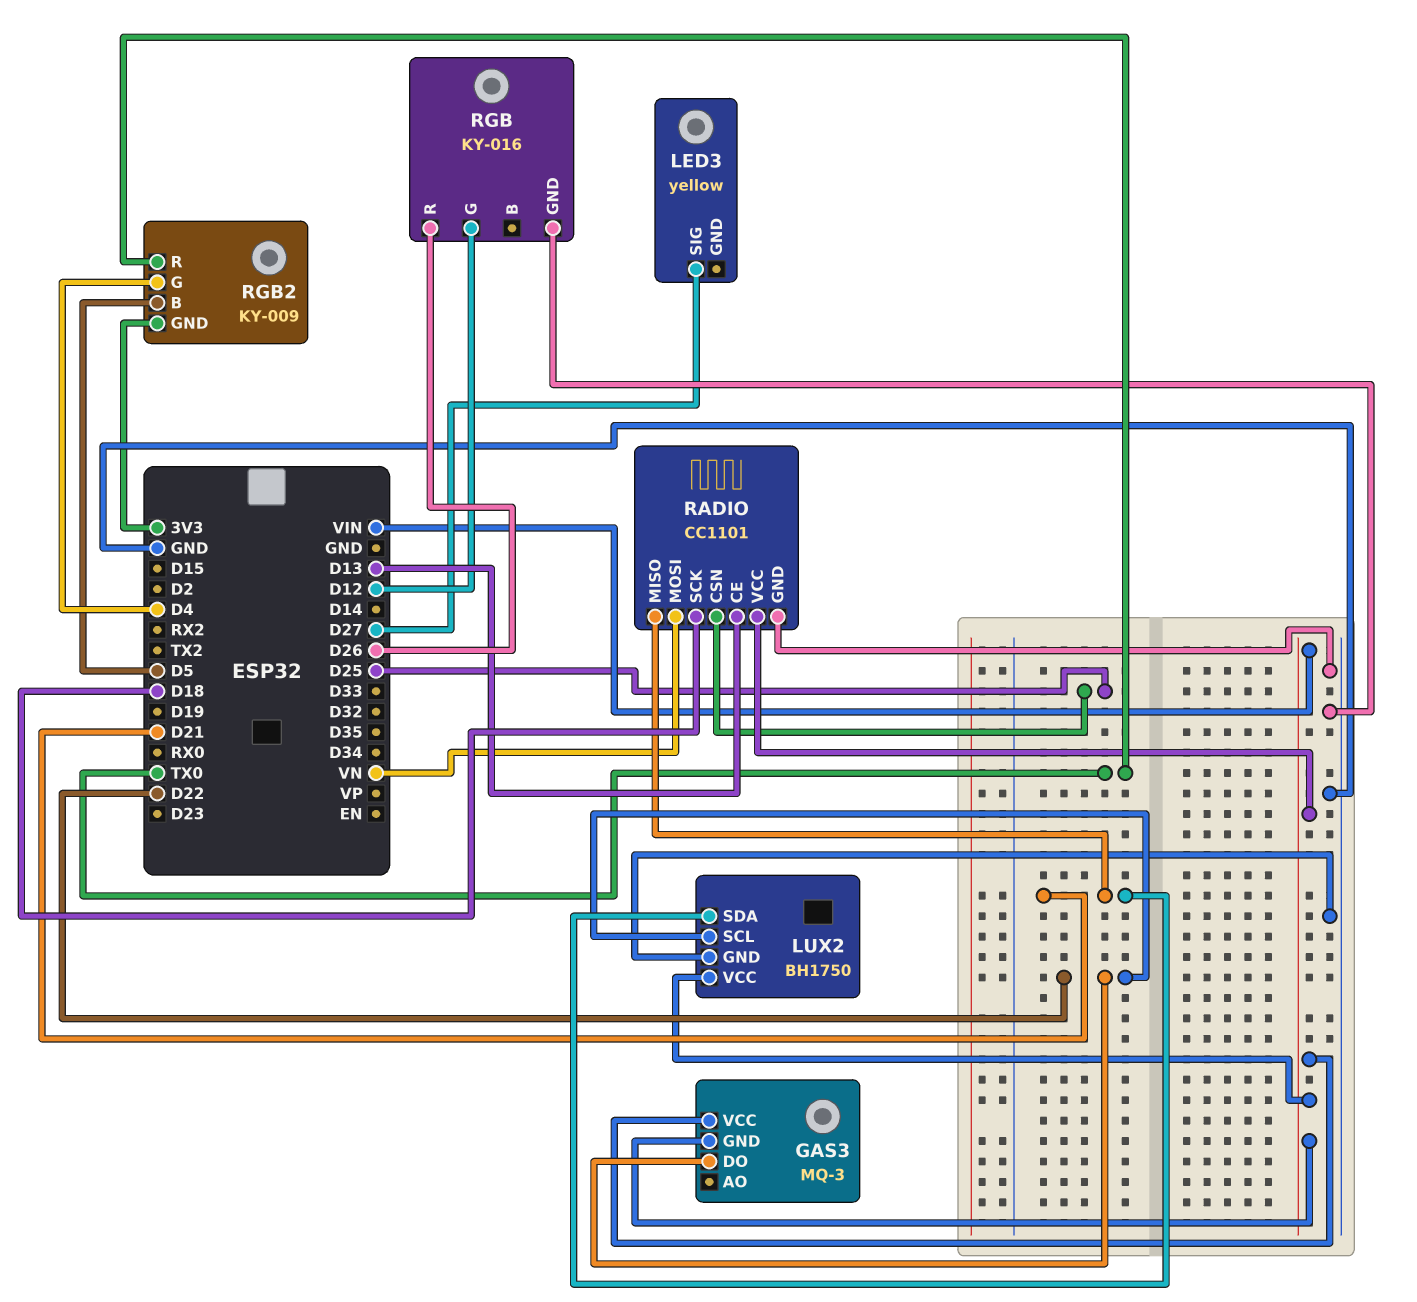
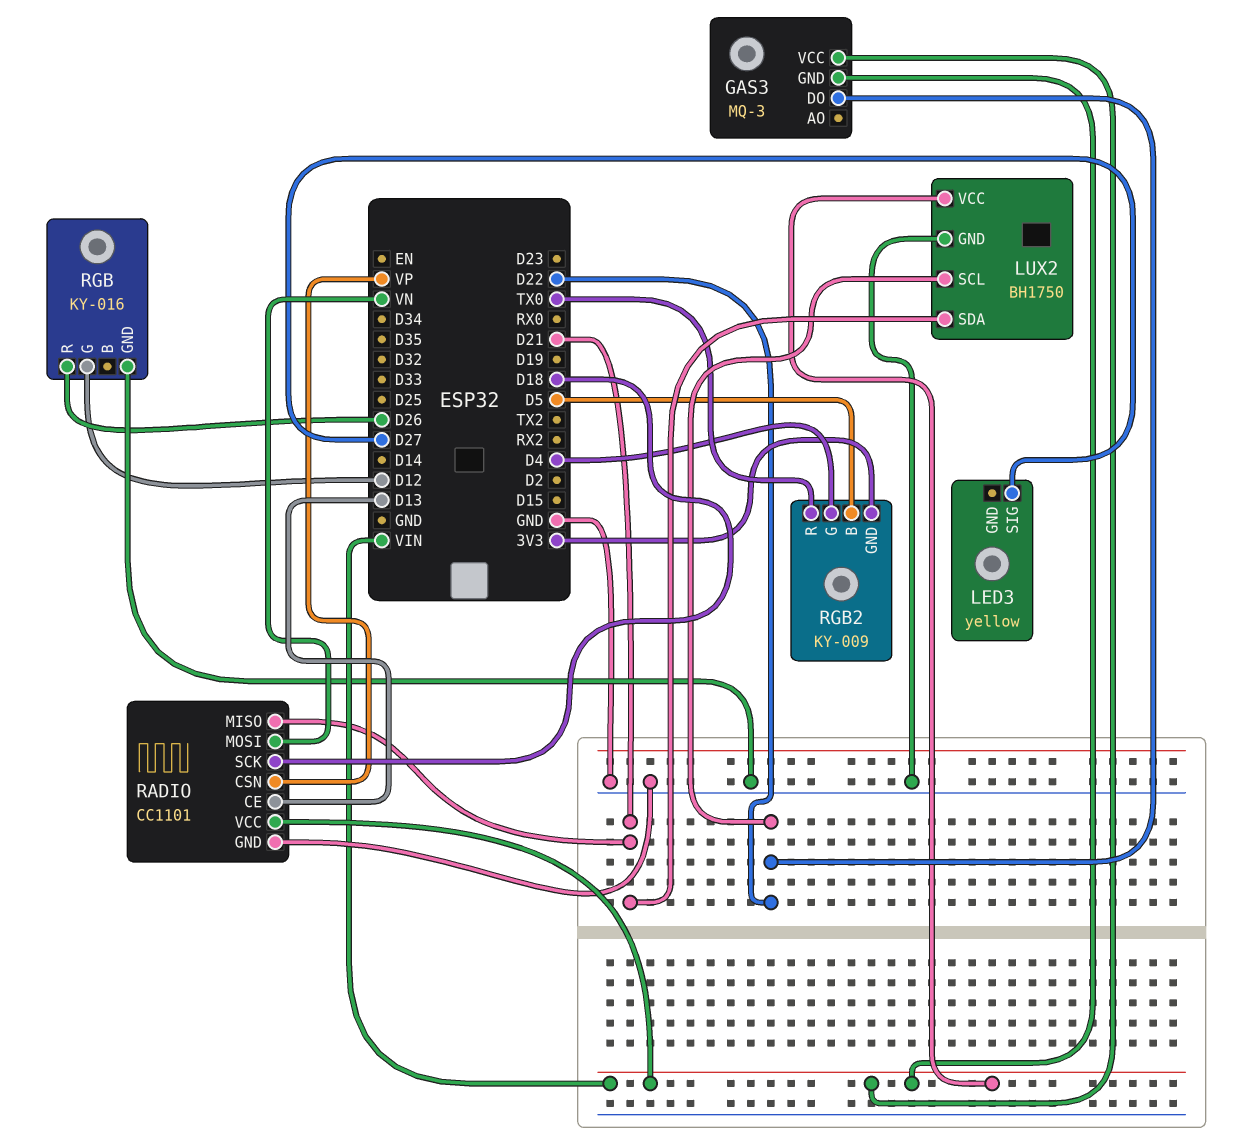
RADIO pin CSN: D25 -> VP

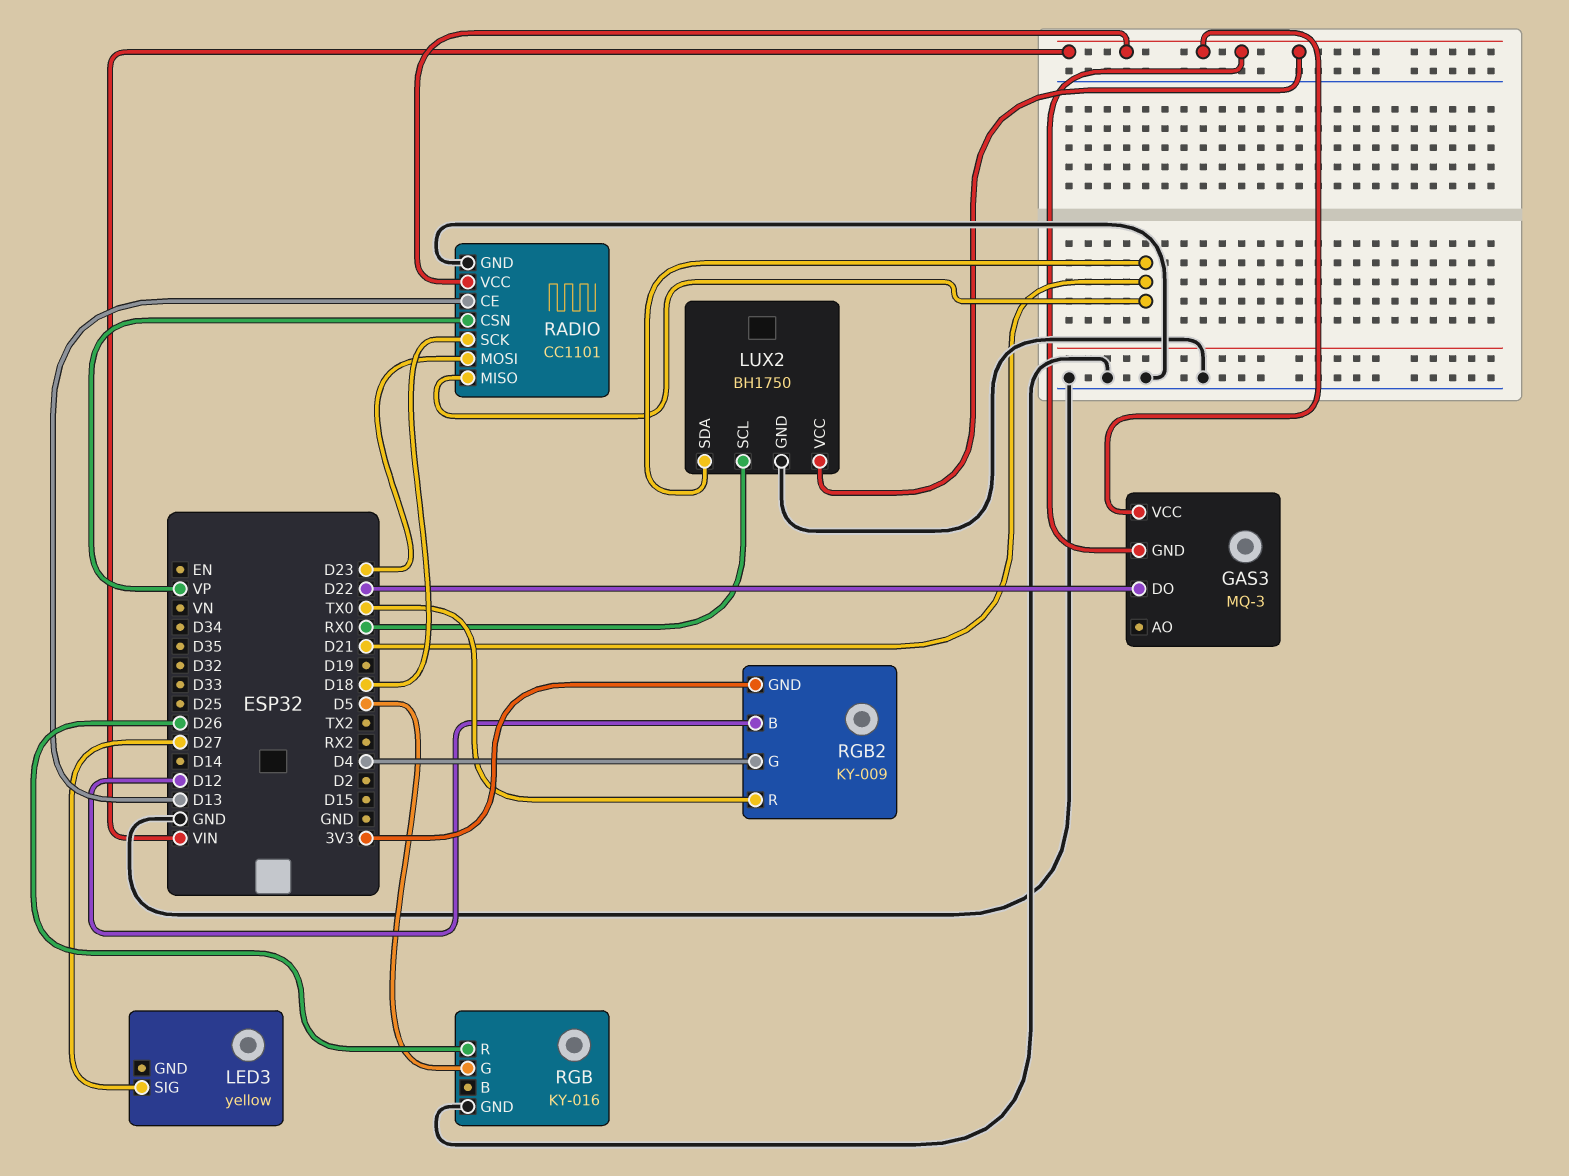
LUX2 pin SCL: D22 -> RX0
RADIO pin MOSI: VN -> D23
RGB pin G: D12 -> D5
RGB2 pin B: D5 -> D12

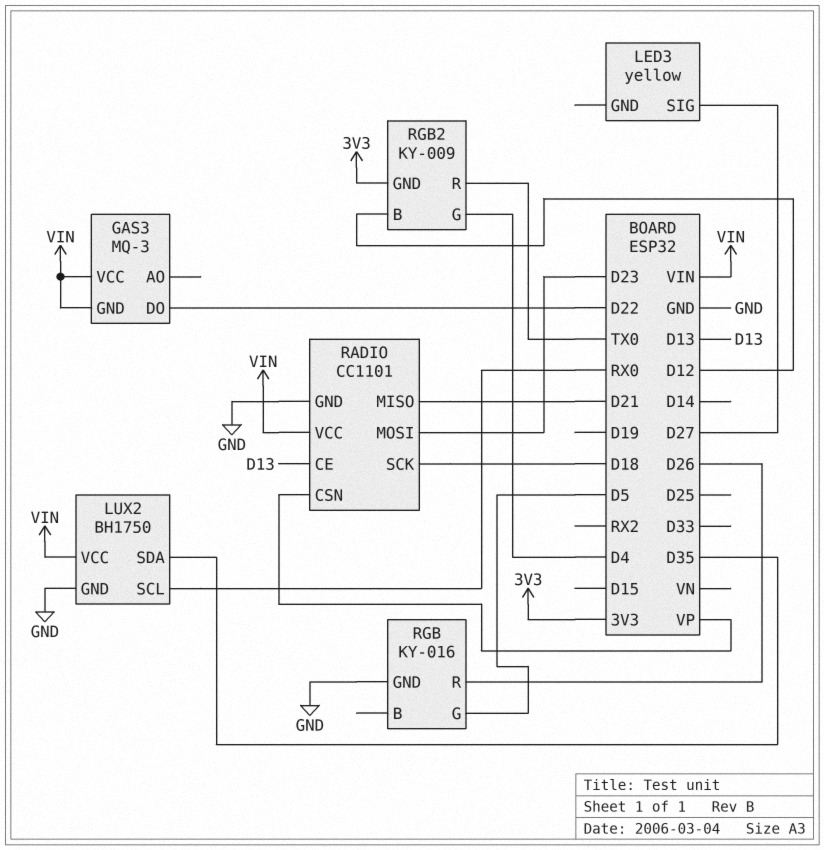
LUX2 pin SDA: D21 -> D35

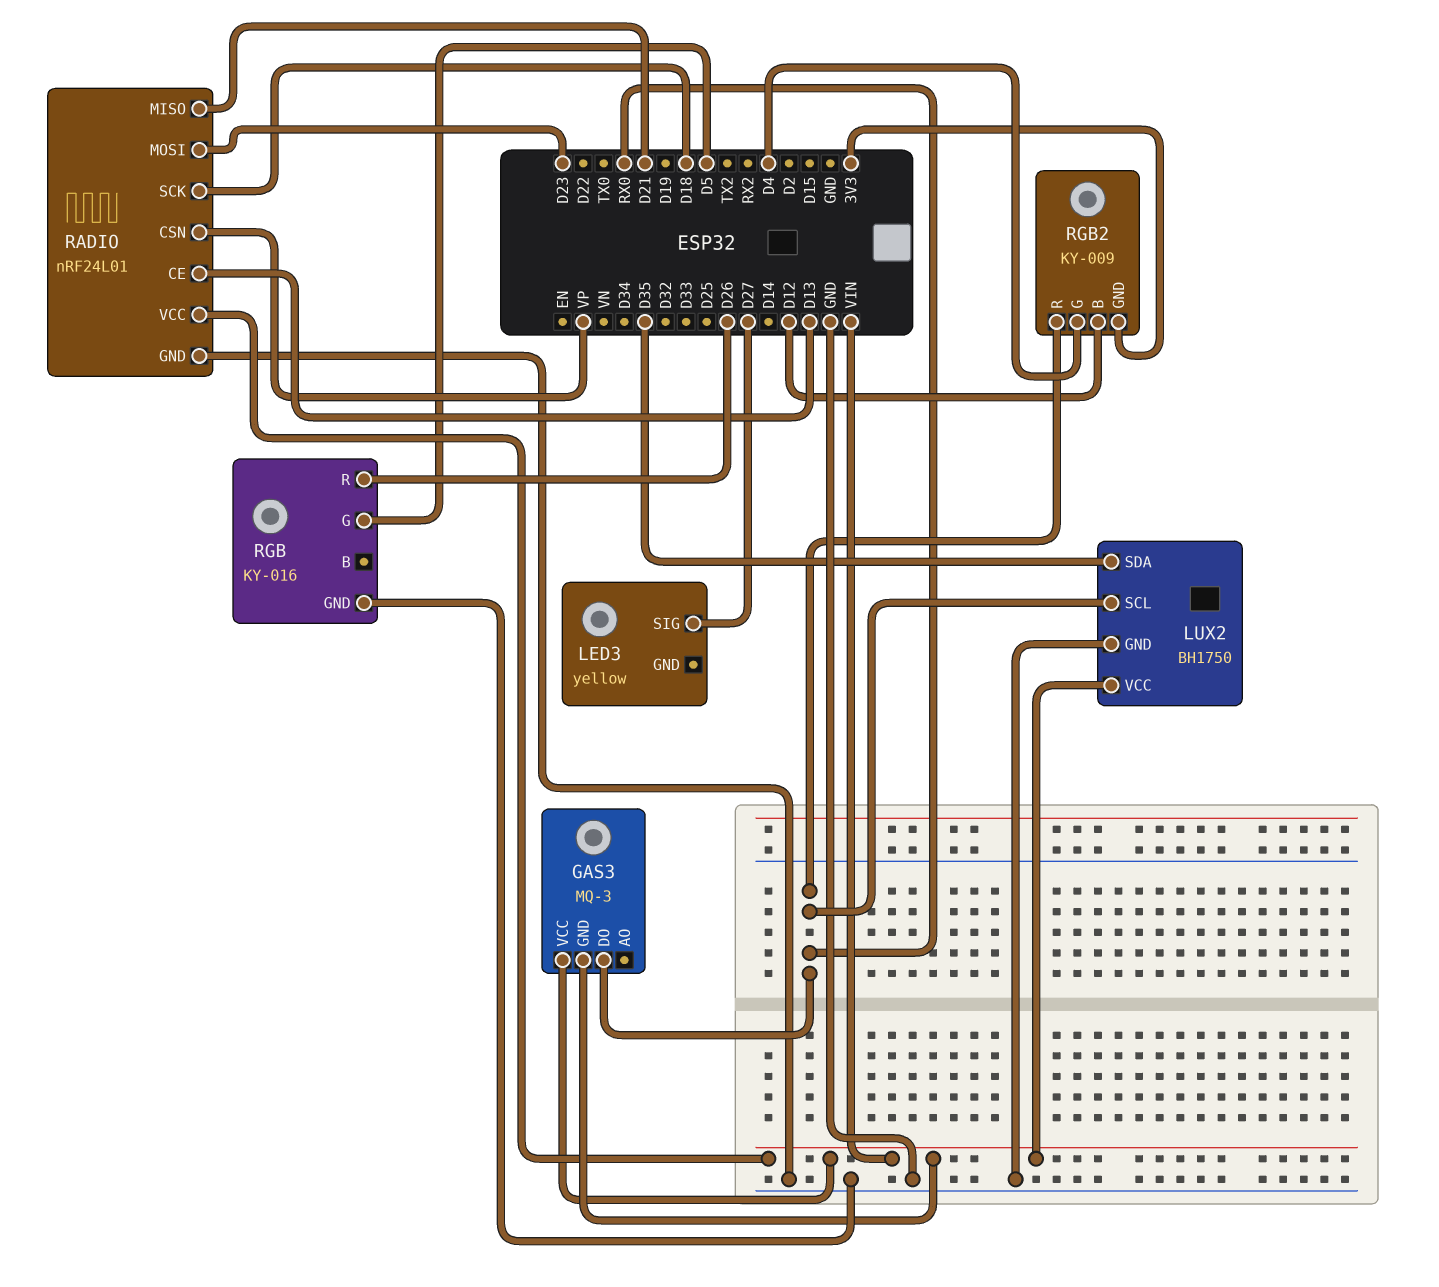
GAS3 pin DO: D22 -> RX0
RADIO: CC1101 -> nRF24L01
RGB2 pin R: TX0 -> RX0

